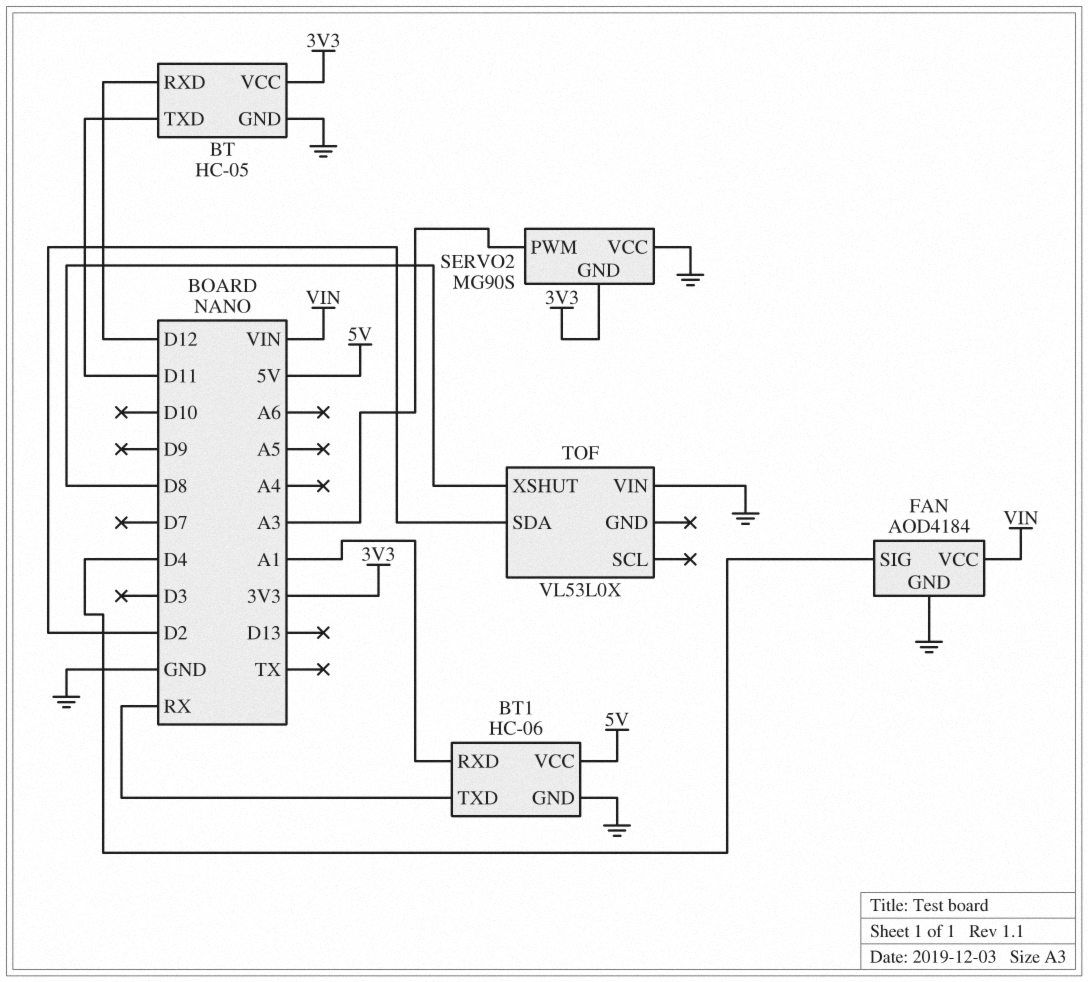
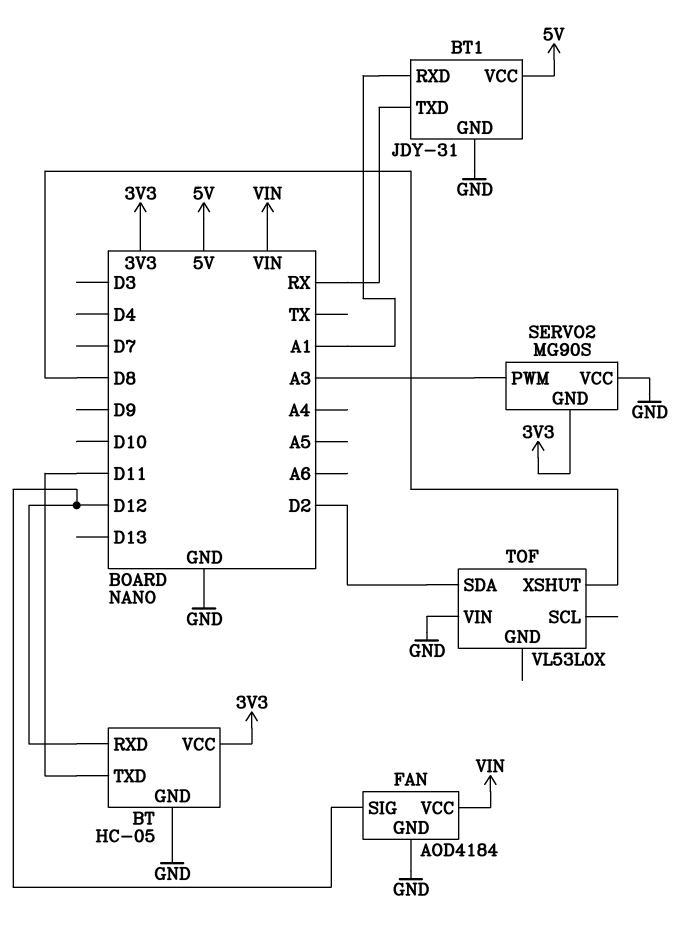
BT1: HC-06 -> JDY-31
FAN pin SIG: D4 -> D12

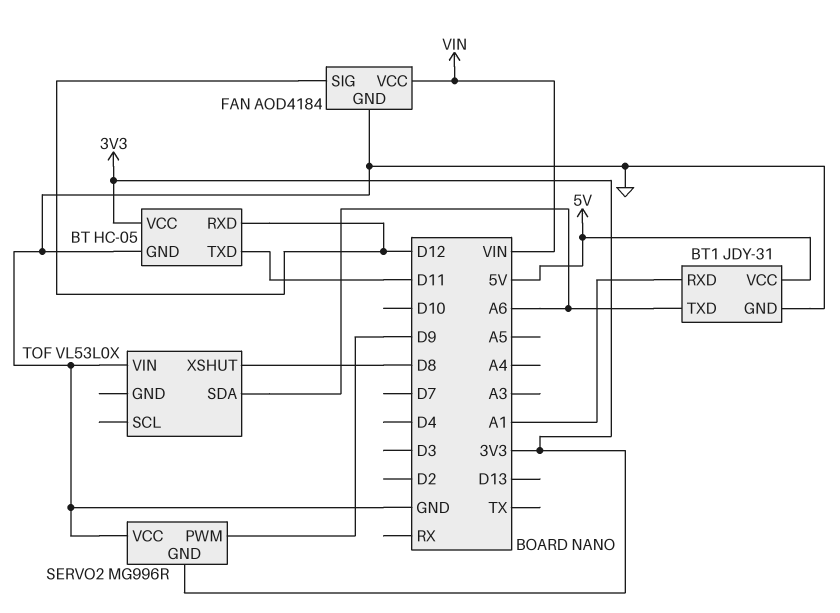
BT1 pin TXD: RX -> A6
SERVO2: MG90S -> MG996R
SERVO2 pin PWM: A3 -> D9
TOF pin SDA: D2 -> A6

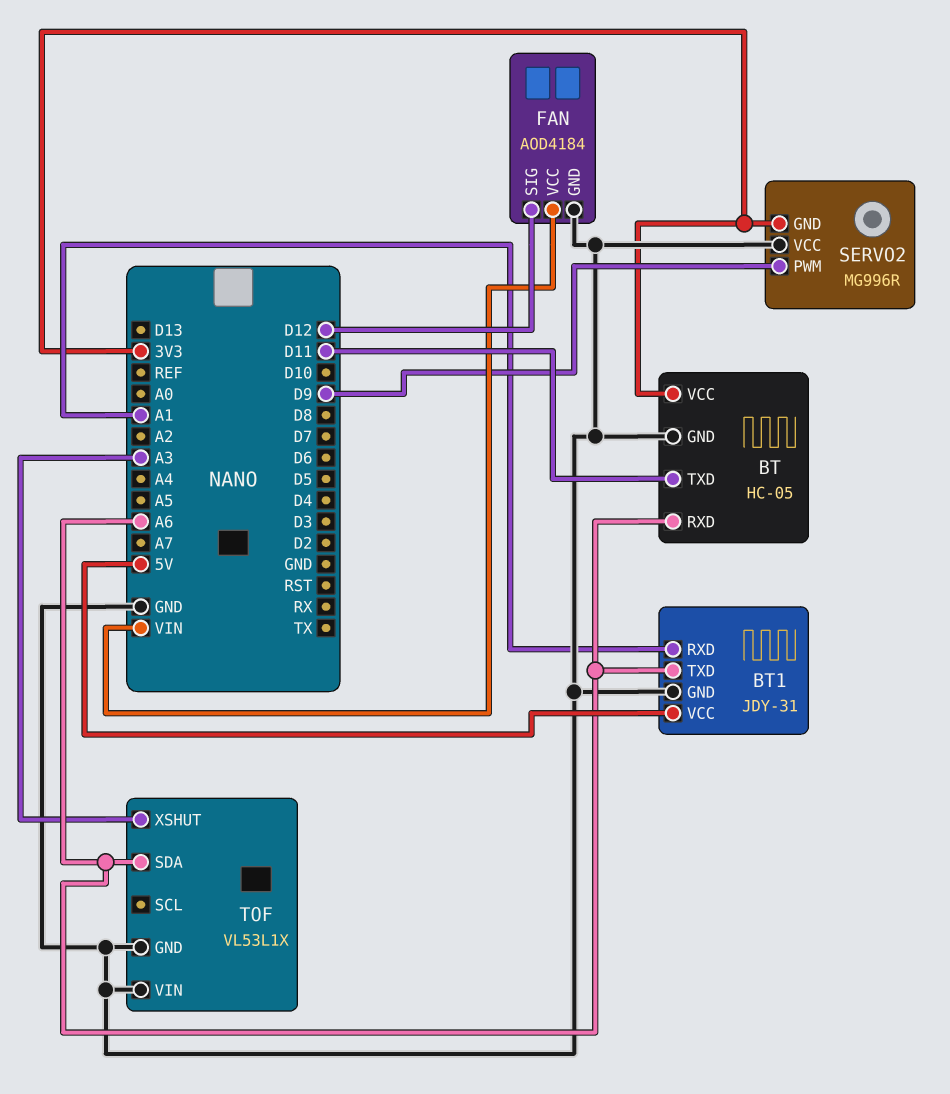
BT pin RXD: D12 -> A6
TOF: VL53L0X -> VL53L1X
TOF pin GND: none -> GND
TOF pin XSHUT: D8 -> A3

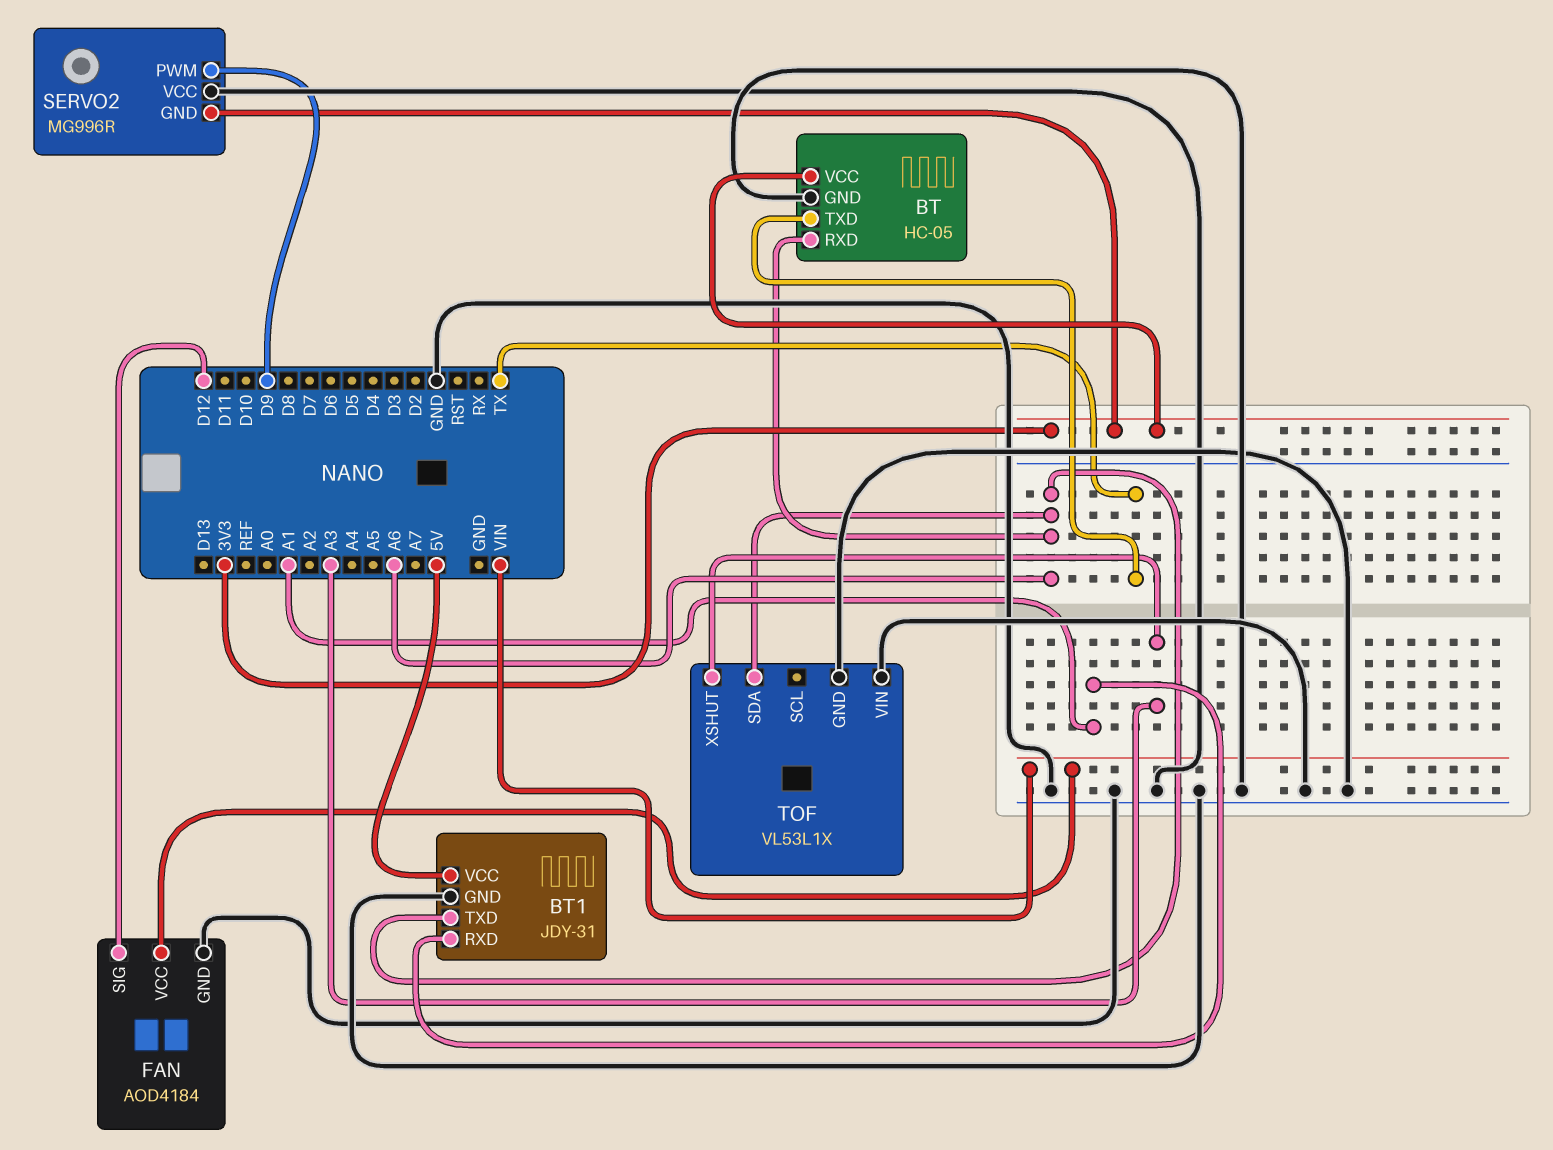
BT pin TXD: D11 -> TX

